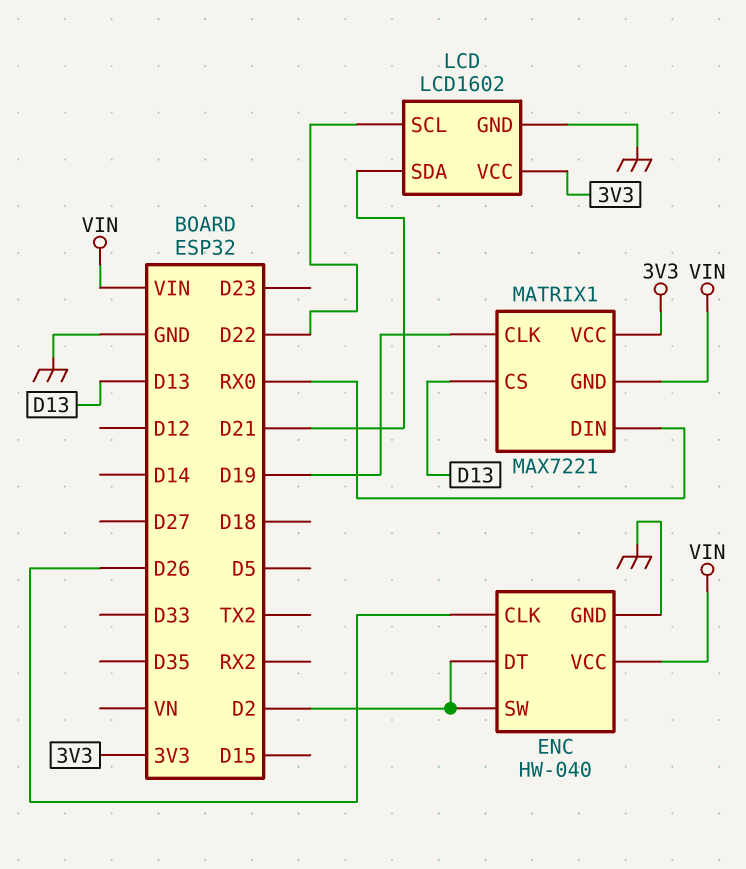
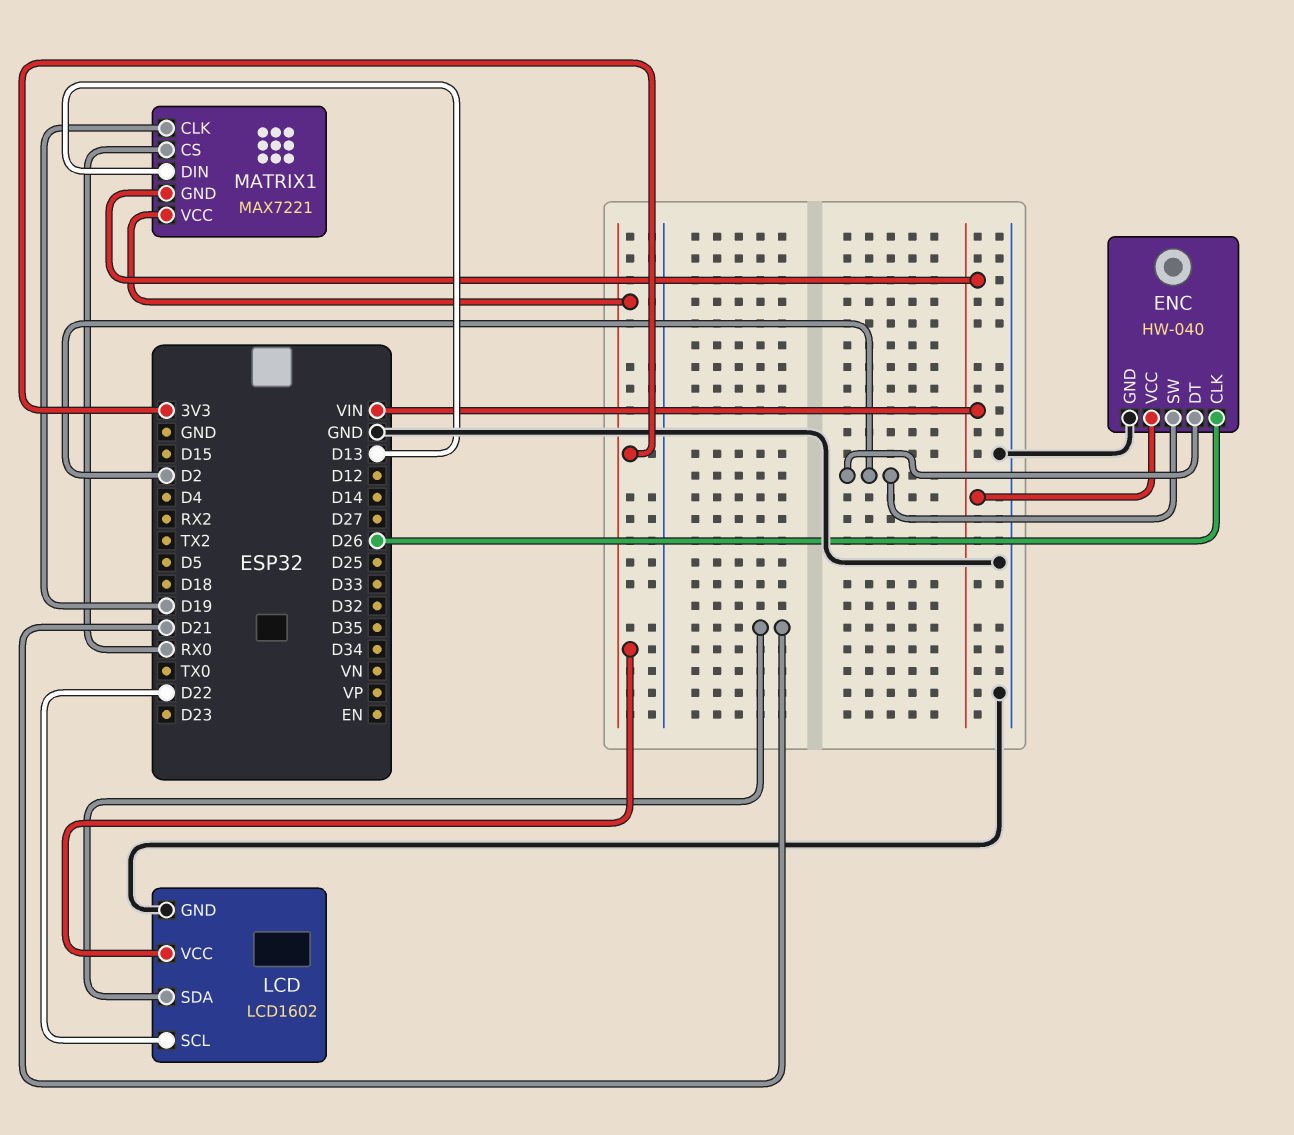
MATRIX1 pin CS: D13 -> RX0
MATRIX1 pin DIN: RX0 -> D13

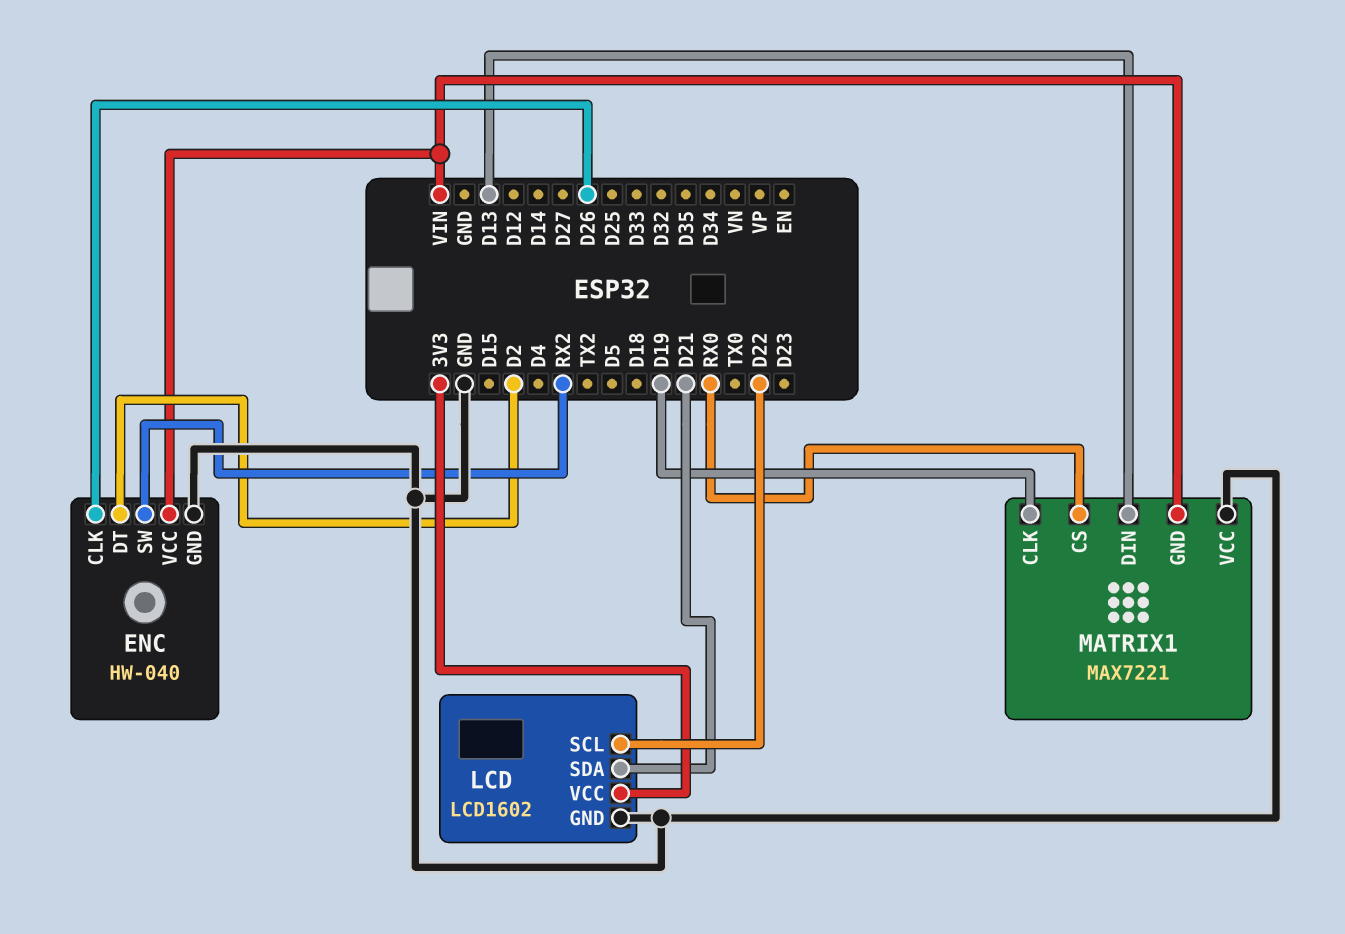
ENC pin SW: D2 -> RX2
MATRIX1 pin VCC: 3V3 -> GND

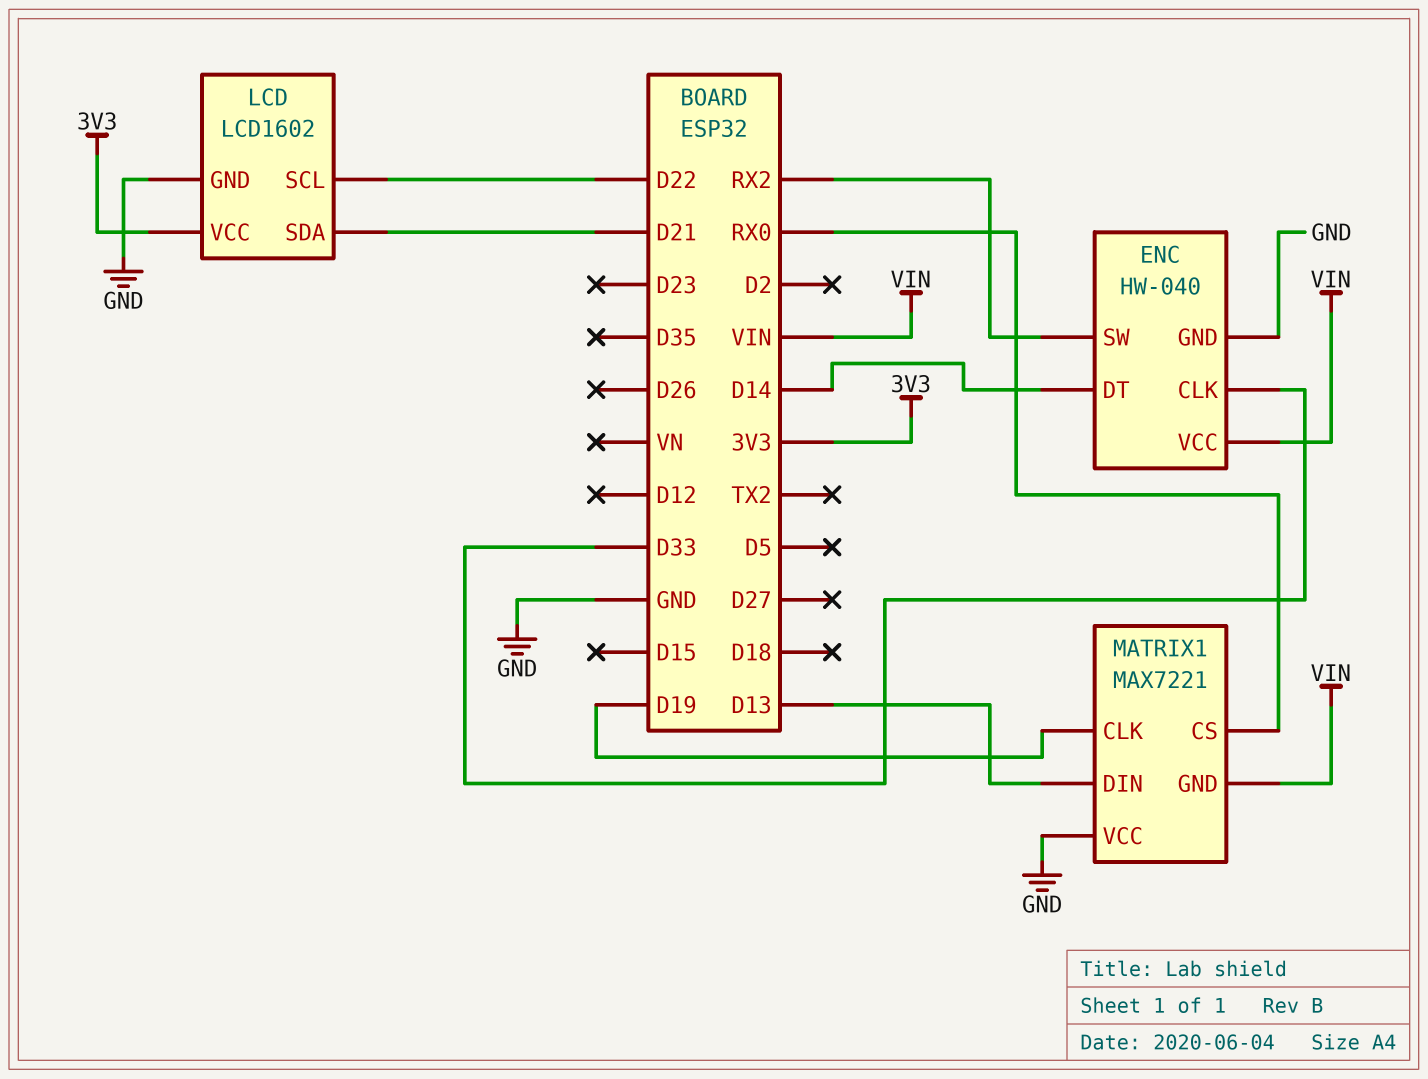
ENC pin CLK: D26 -> D33
ENC pin DT: D2 -> D14

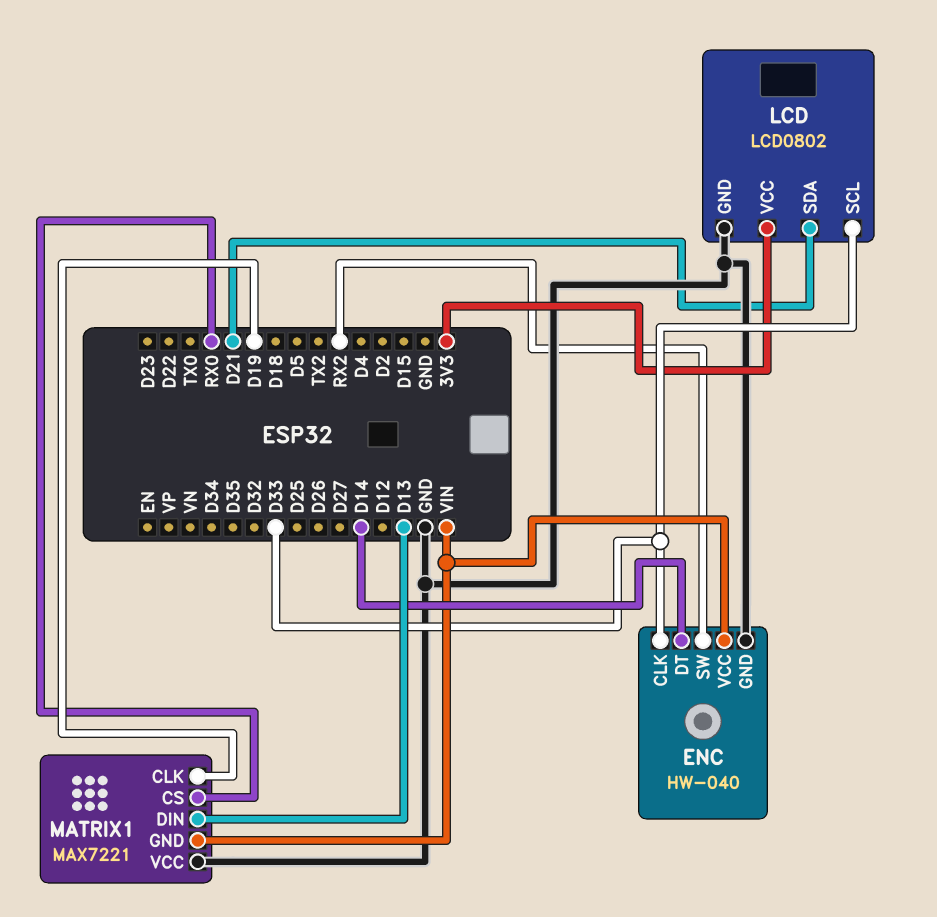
LCD: LCD1602 -> LCD0802
LCD pin SCL: D22 -> D33

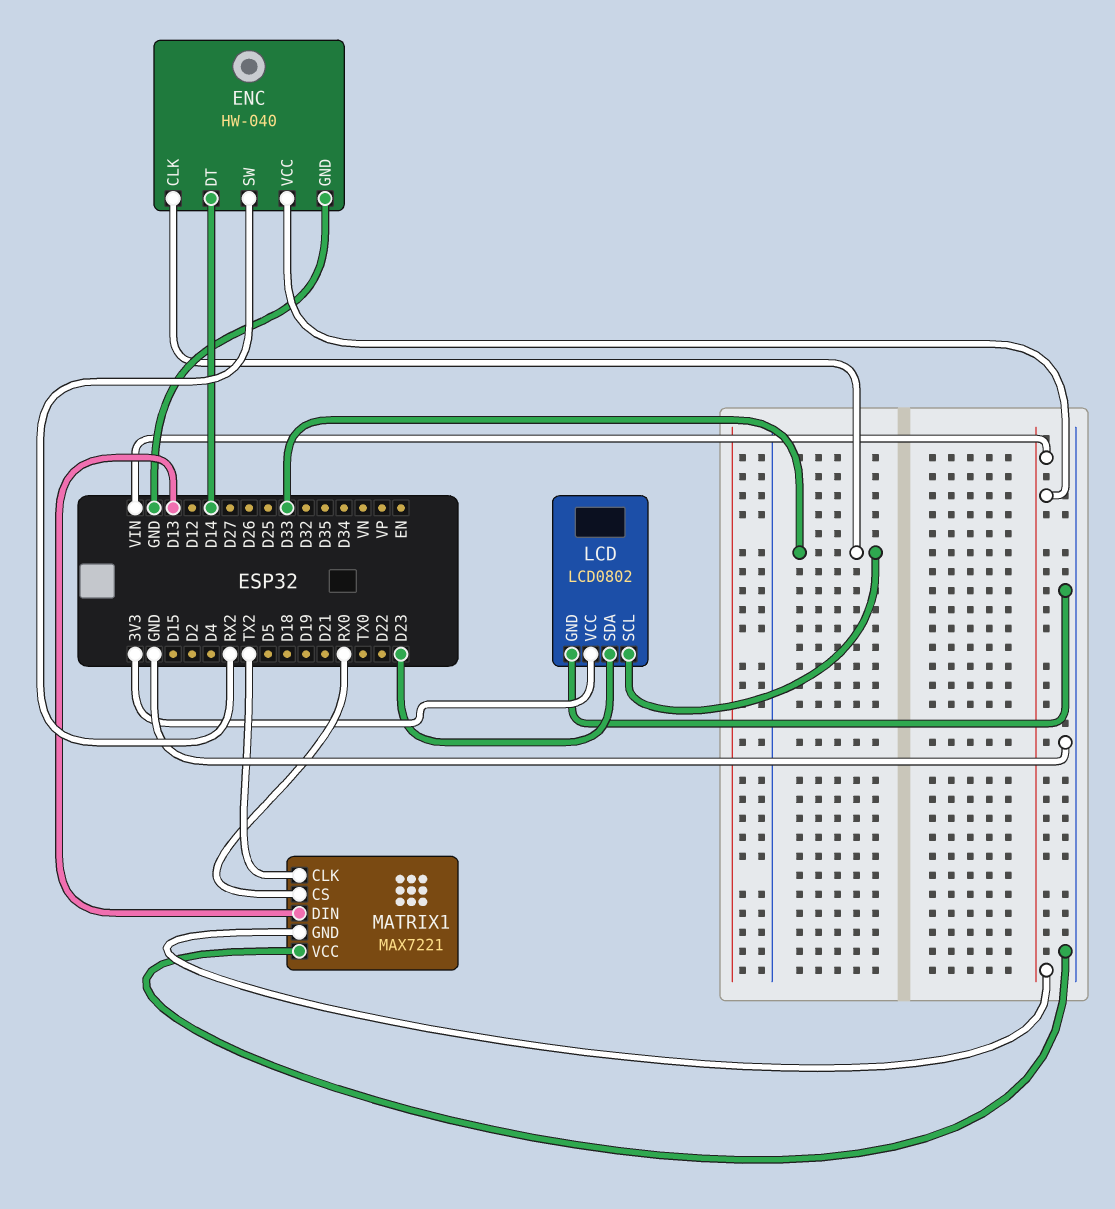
LCD pin SDA: D21 -> D23
MATRIX1 pin CLK: D19 -> TX2

